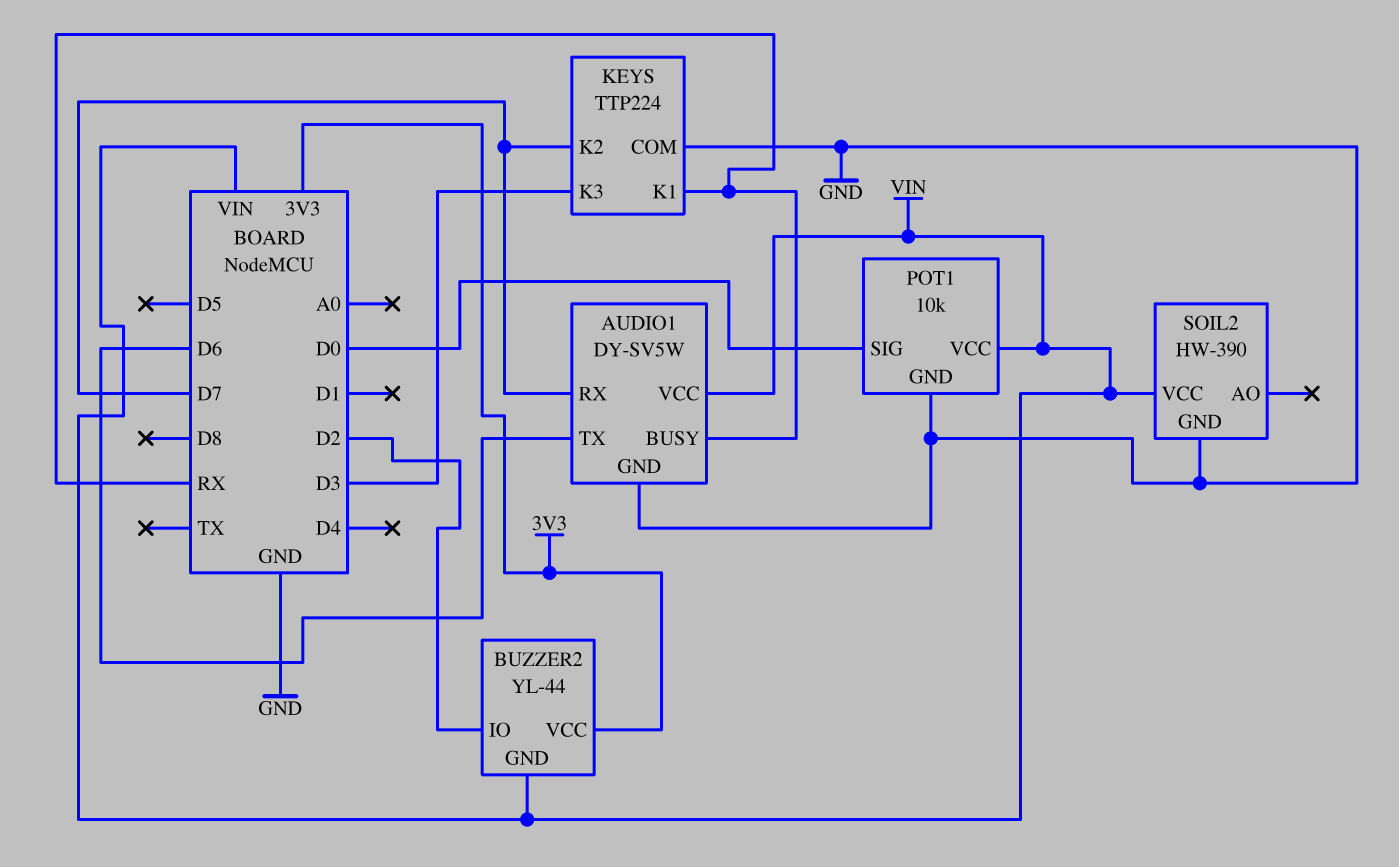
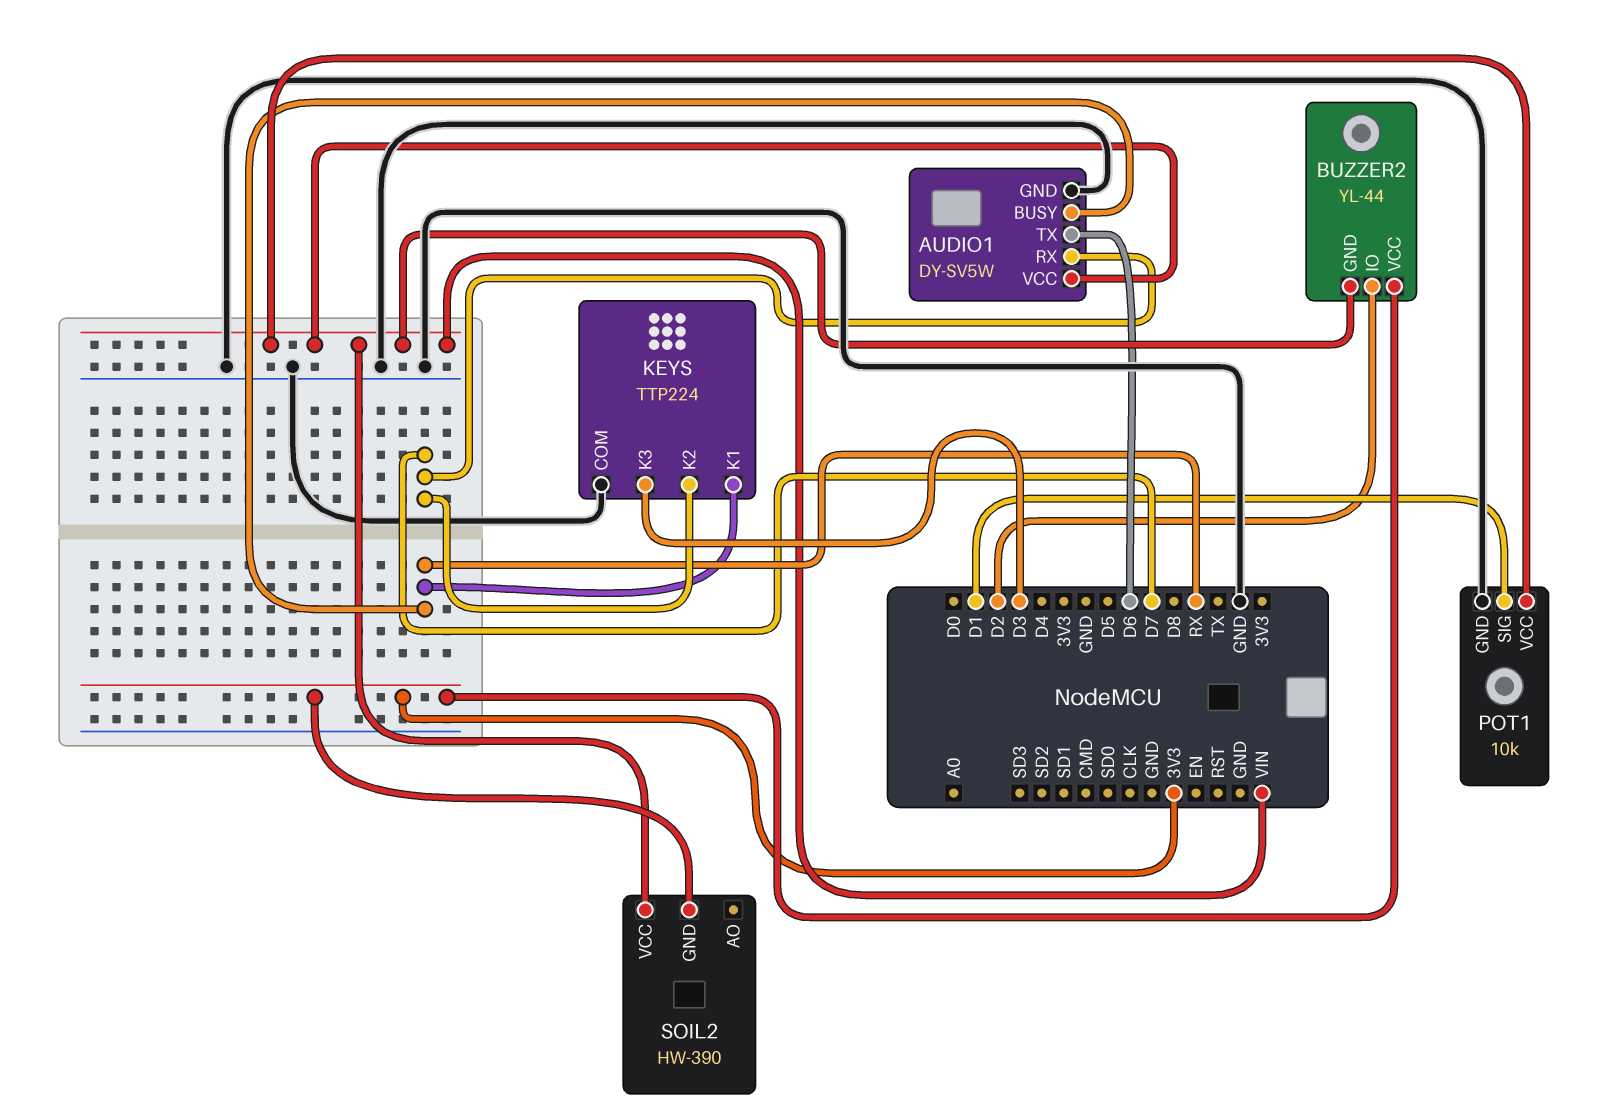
POT1 pin SIG: D0 -> D1
SOIL2 pin GND: GND -> 3V3

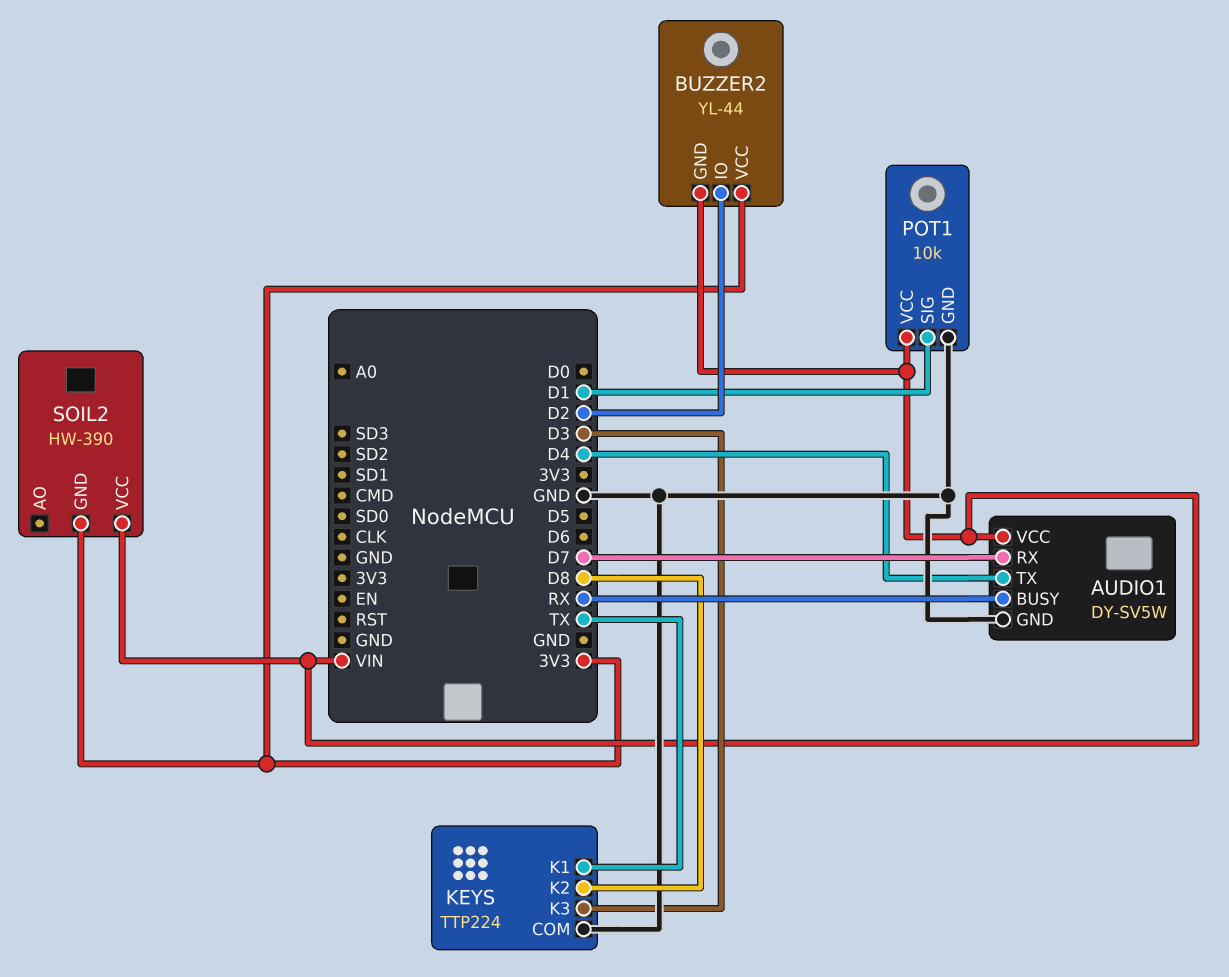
AUDIO1 pin TX: D6 -> D4
KEYS pin K1: RX -> TX
KEYS pin K2: D7 -> D8

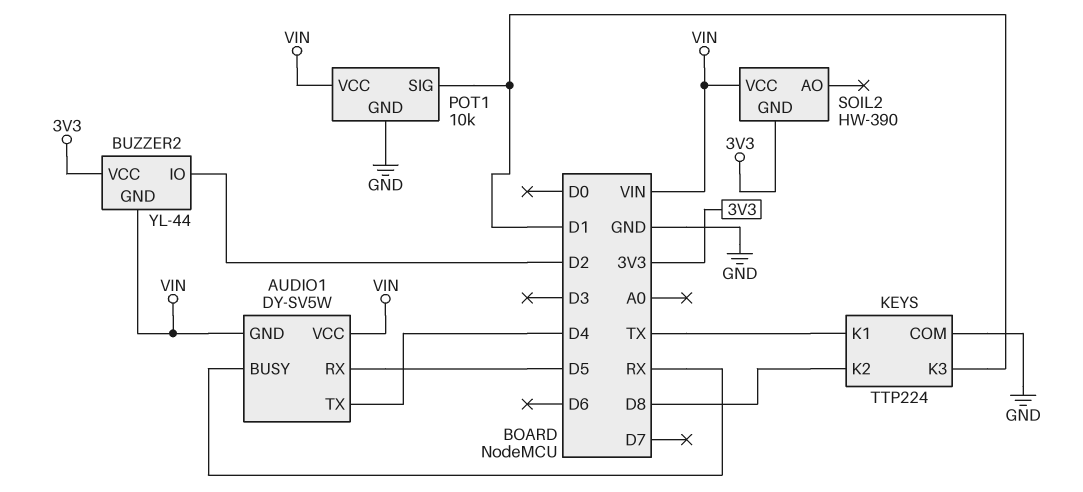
AUDIO1 pin GND: GND -> VIN
AUDIO1 pin RX: D7 -> D5
KEYS pin K3: D3 -> D1

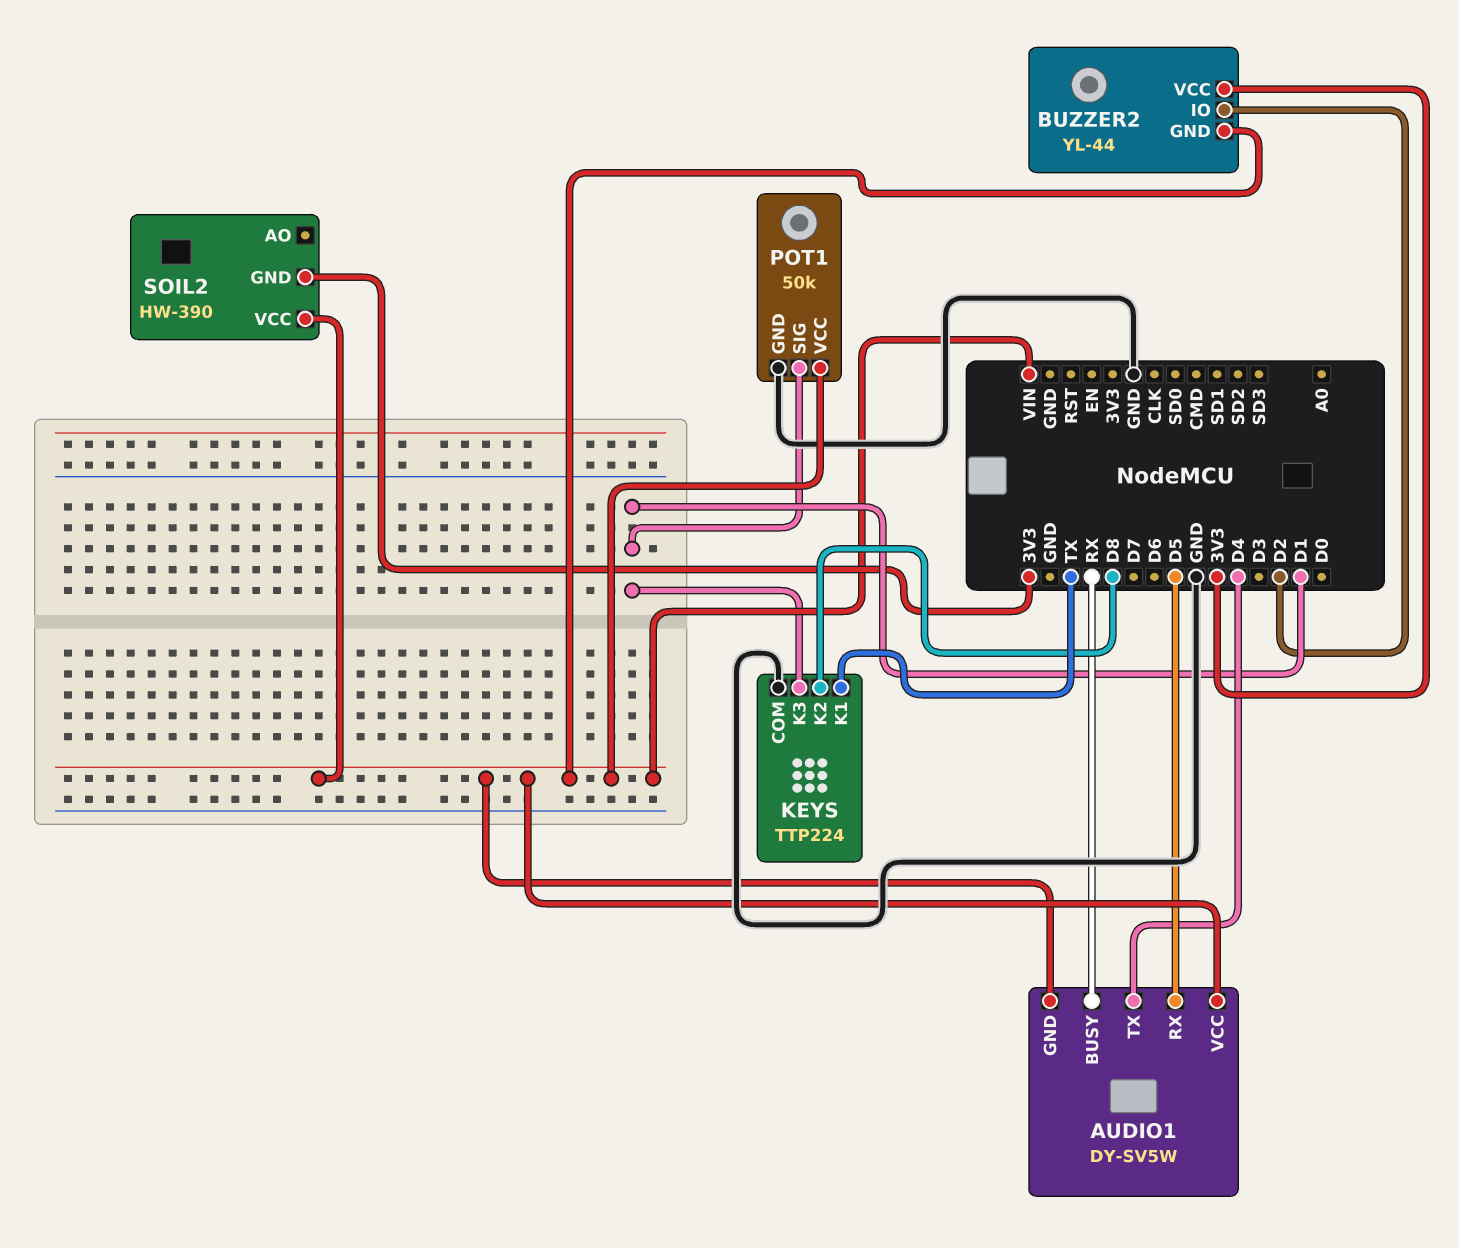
POT1: 10k -> 50k

